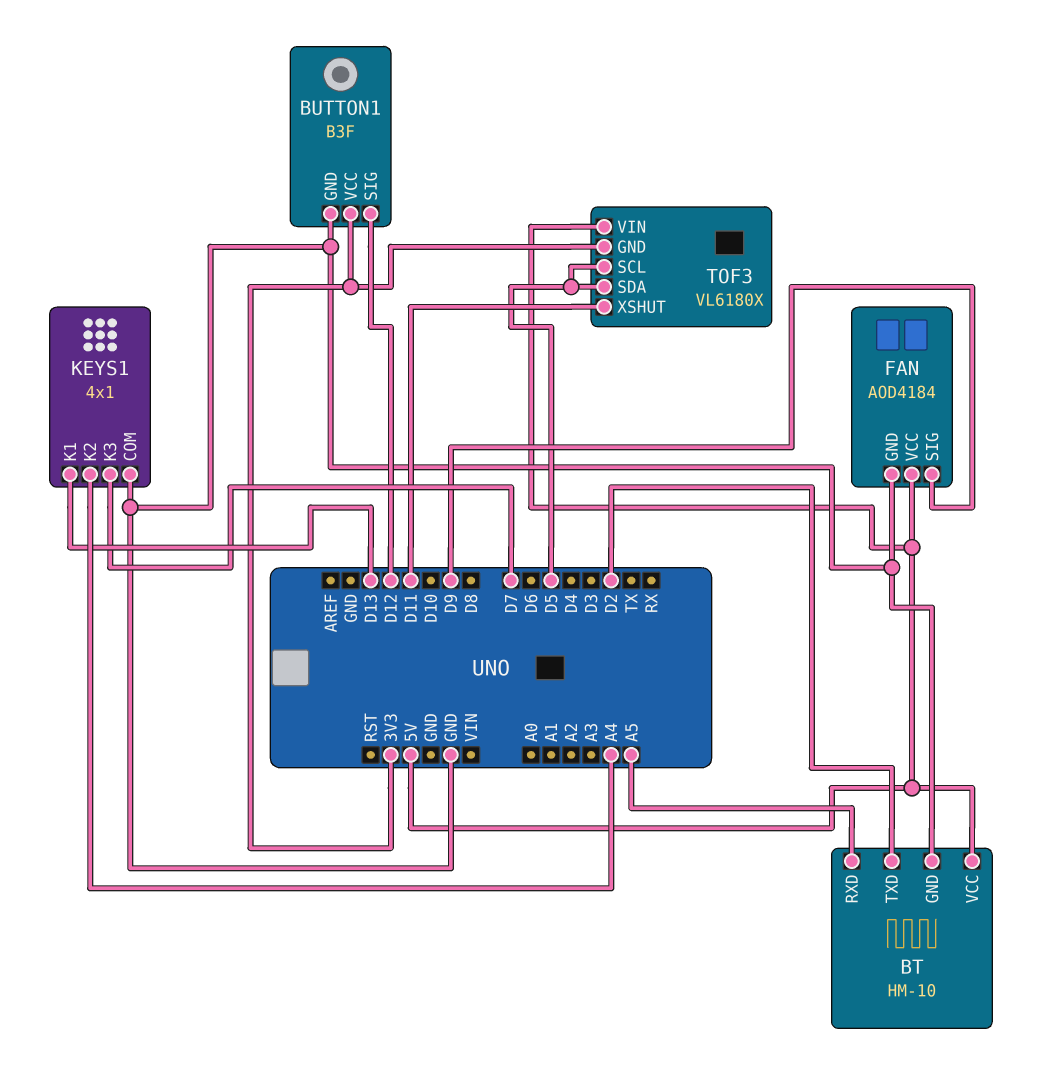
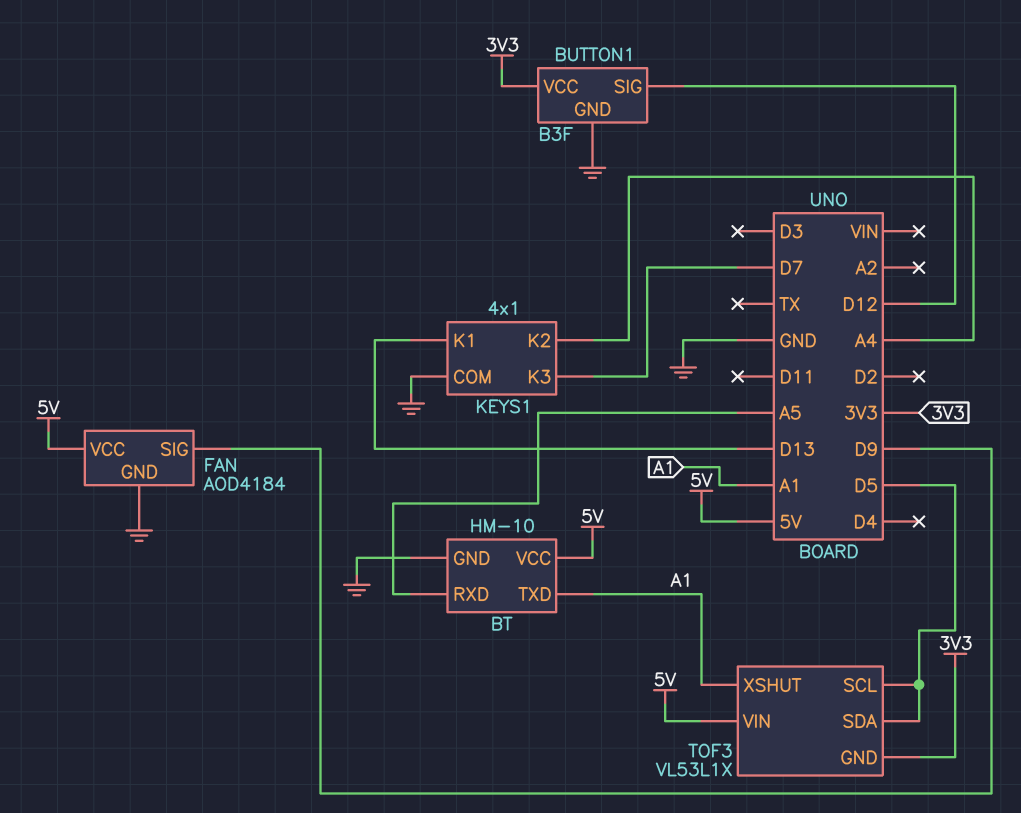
BT pin TXD: D2 -> A1
TOF3: VL6180X -> VL53L1X
TOF3 pin XSHUT: D11 -> A1

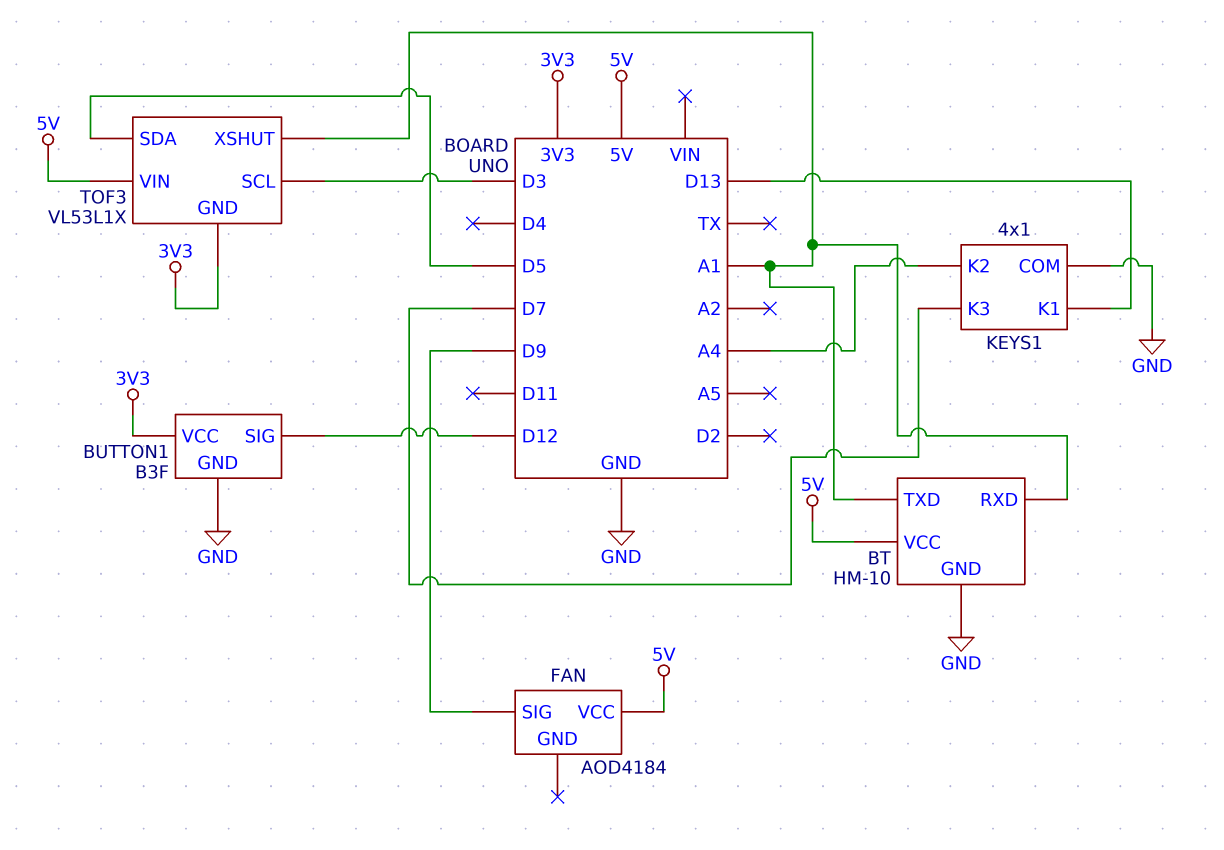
BT pin RXD: A5 -> A1
FAN pin GND: GND -> none
TOF3 pin SCL: D5 -> D3

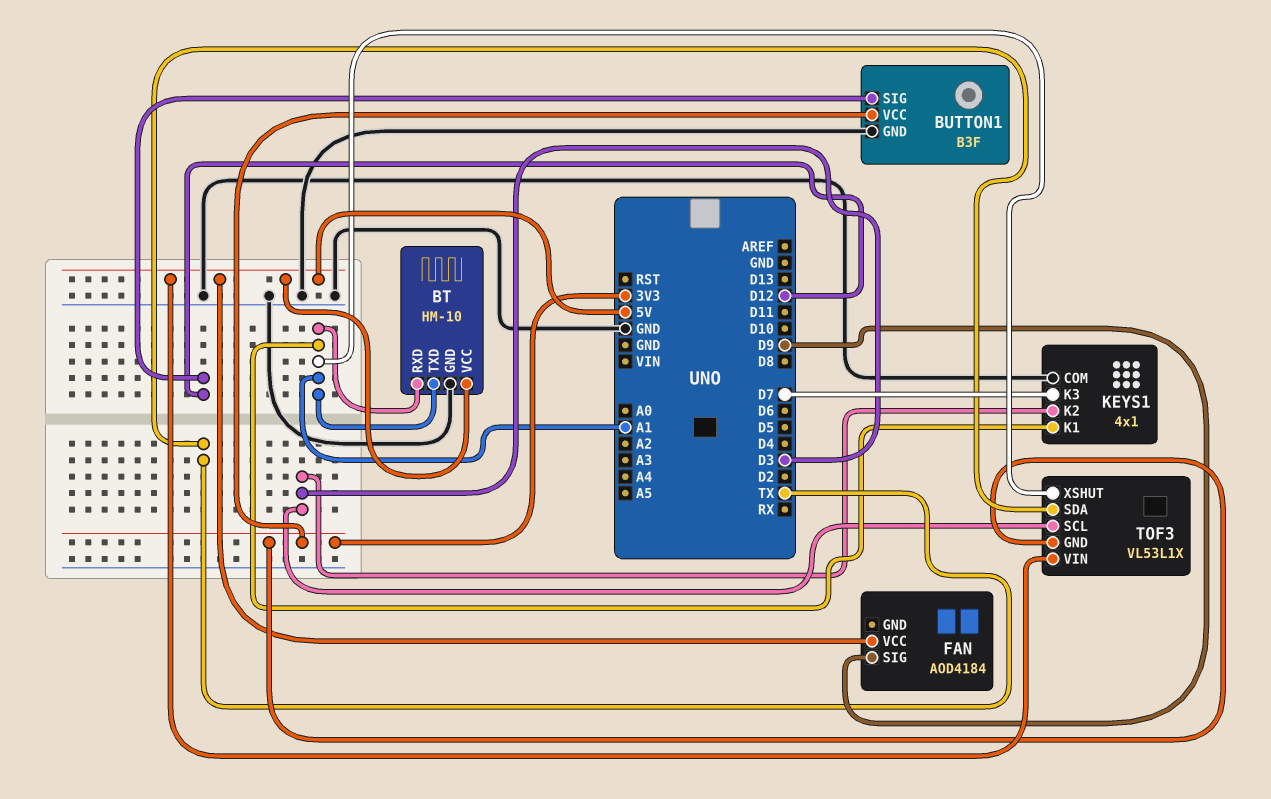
KEYS1 pin K1: D13 -> A1
KEYS1 pin K2: A4 -> D3
TOF3 pin SDA: D5 -> TX

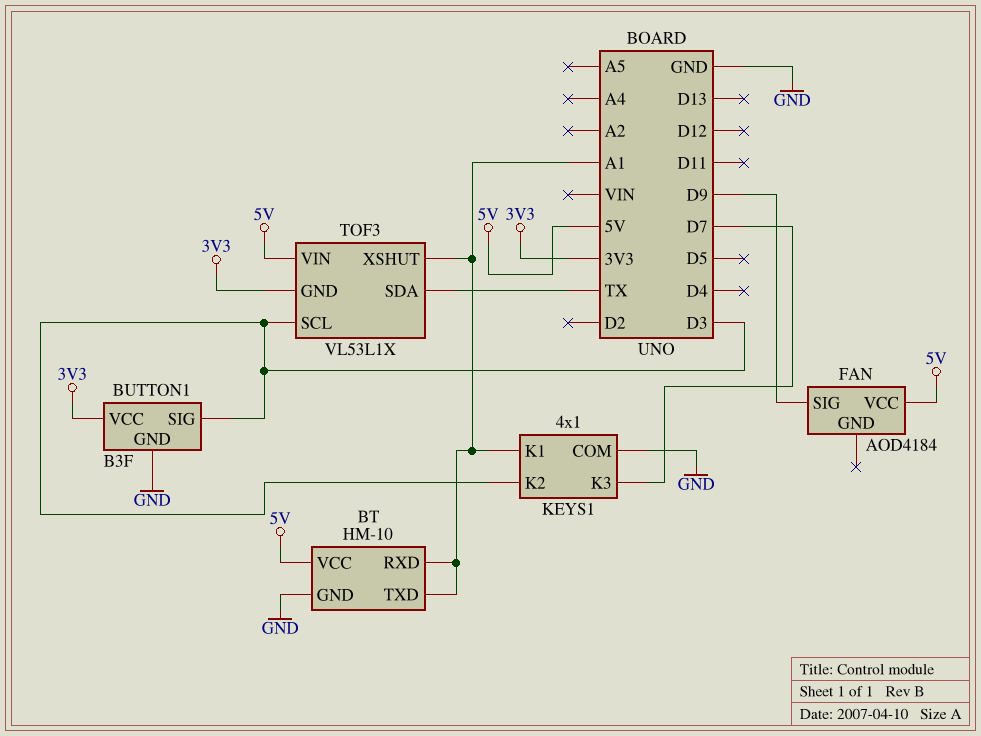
BUTTON1 pin SIG: D12 -> D3

